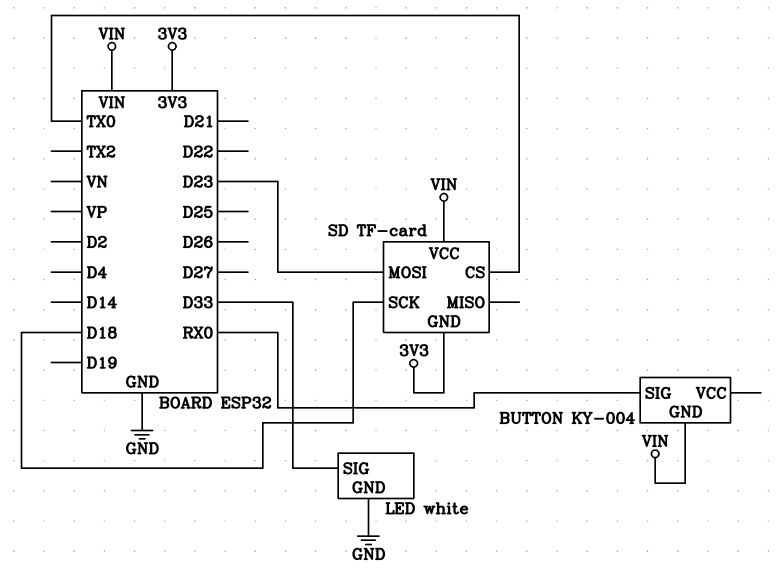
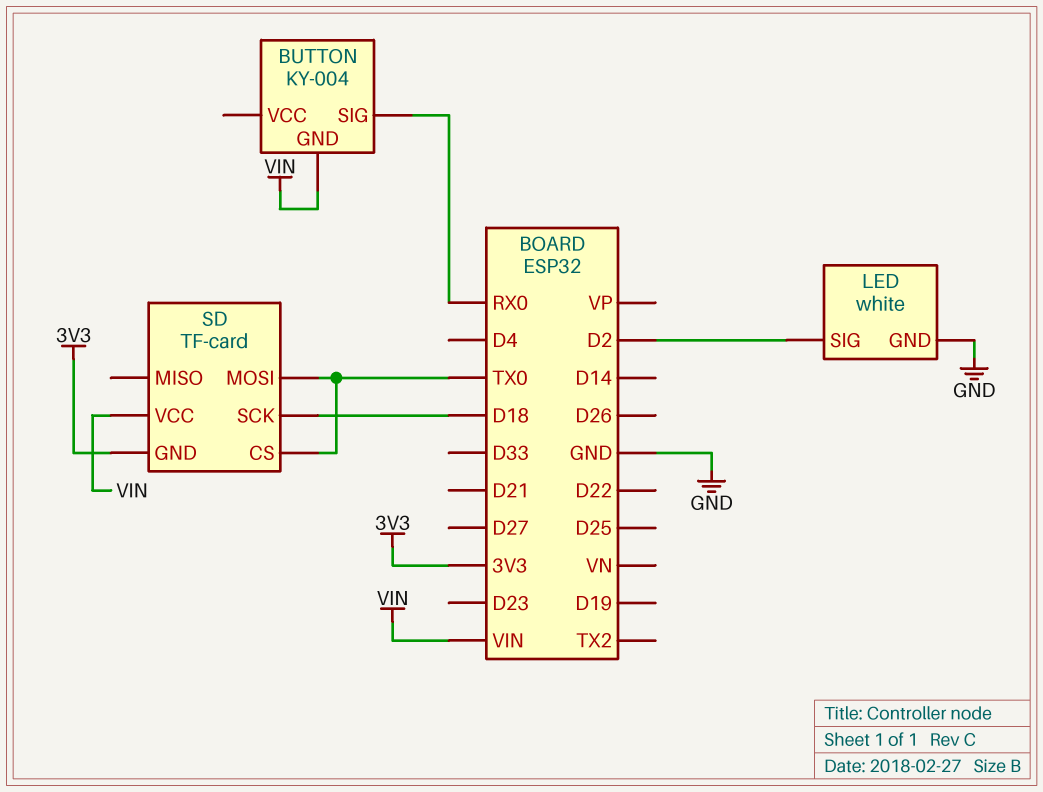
LED pin SIG: D33 -> D2
SD pin MOSI: D23 -> TX0

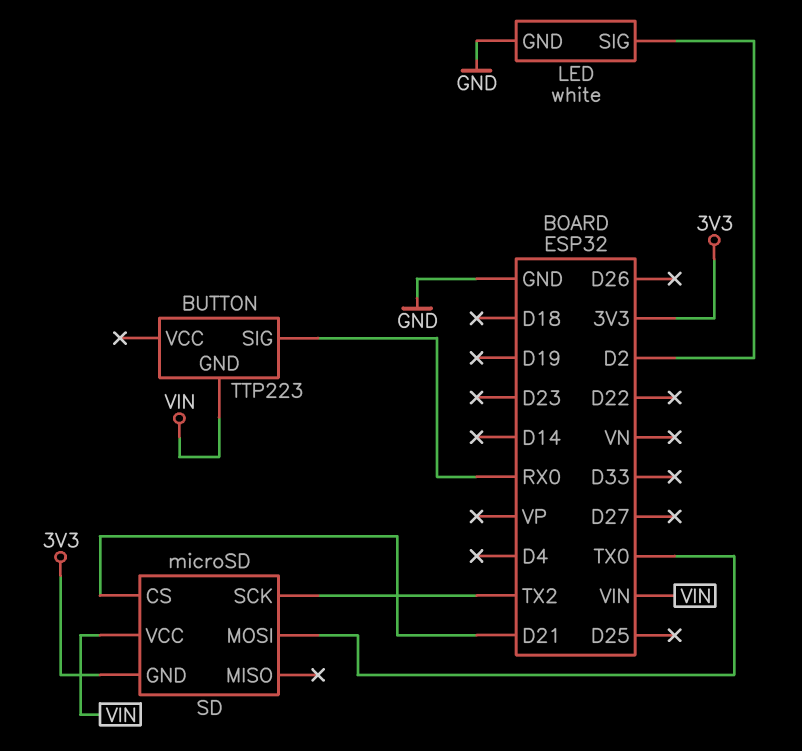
BUTTON: KY-004 -> TTP223
SD: TF-card -> microSD
SD pin CS: TX0 -> D21
SD pin SCK: D18 -> TX2

